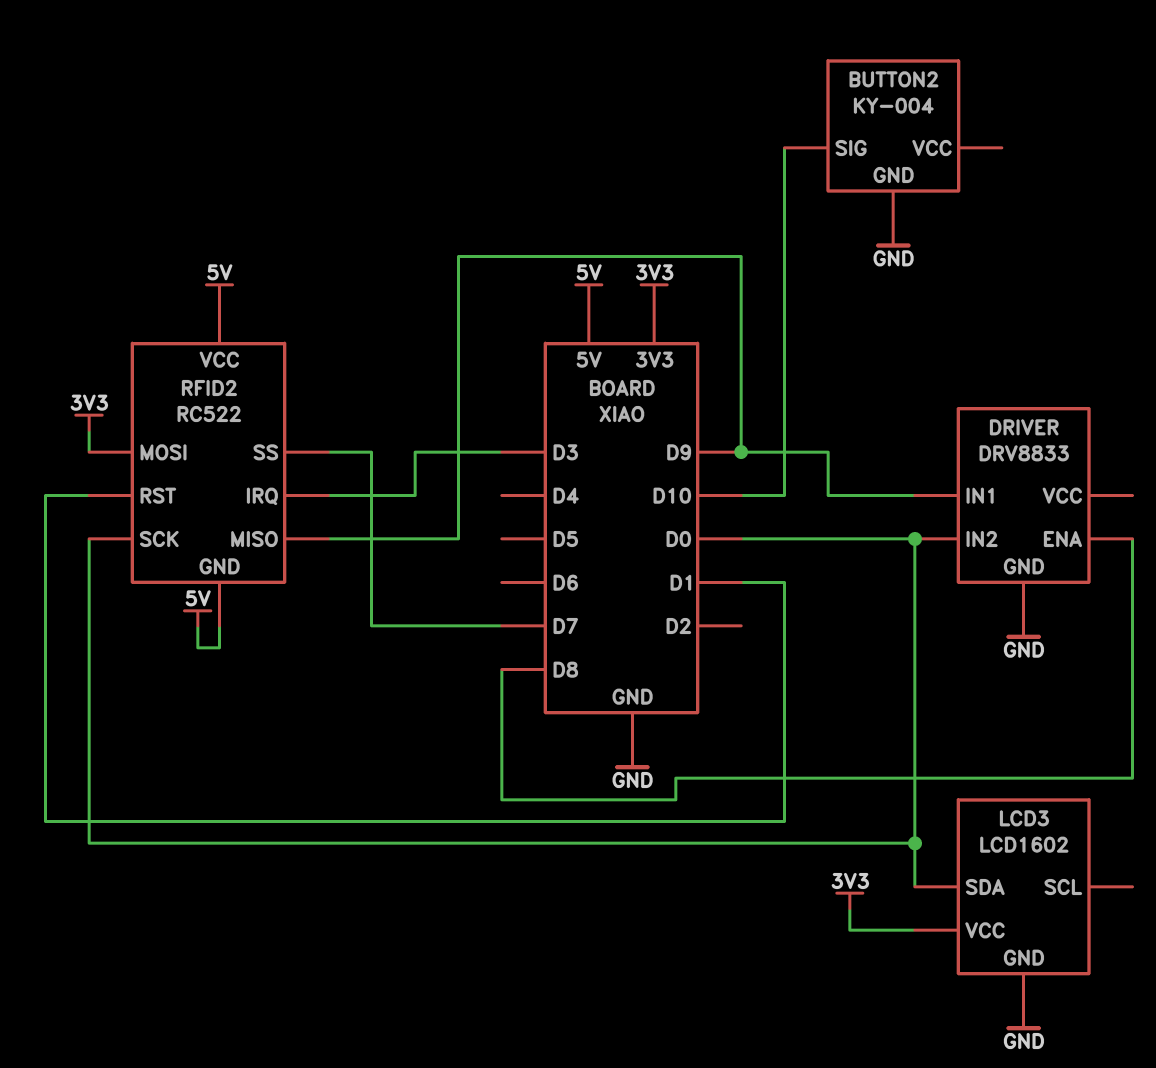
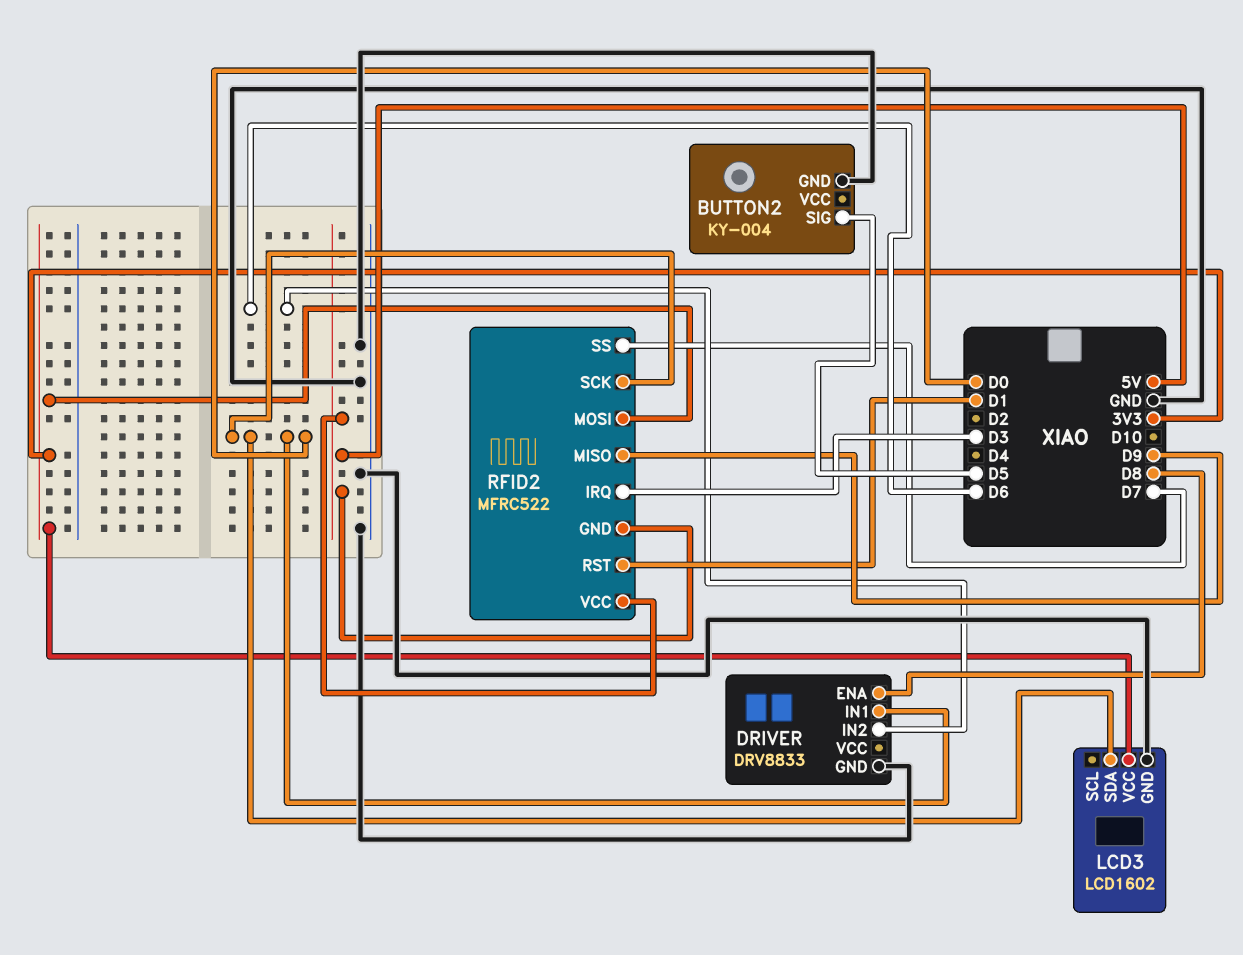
BUTTON2 pin SIG: D10 -> D5
DRIVER pin IN1: D9 -> D0
DRIVER pin IN2: D0 -> D6
RFID2: RC522 -> MFRC522

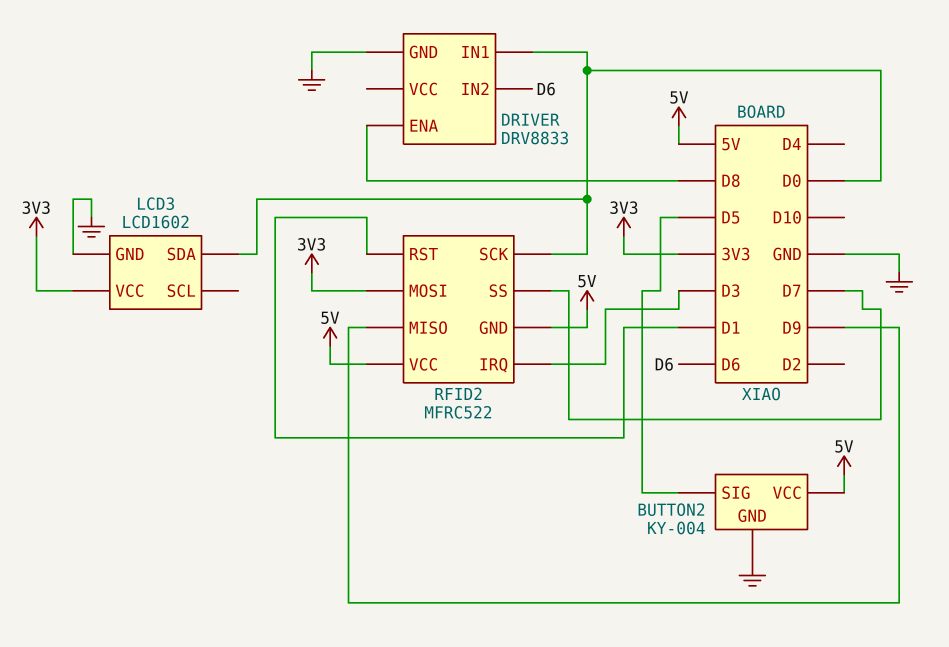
BUTTON2 pin VCC: none -> 5V

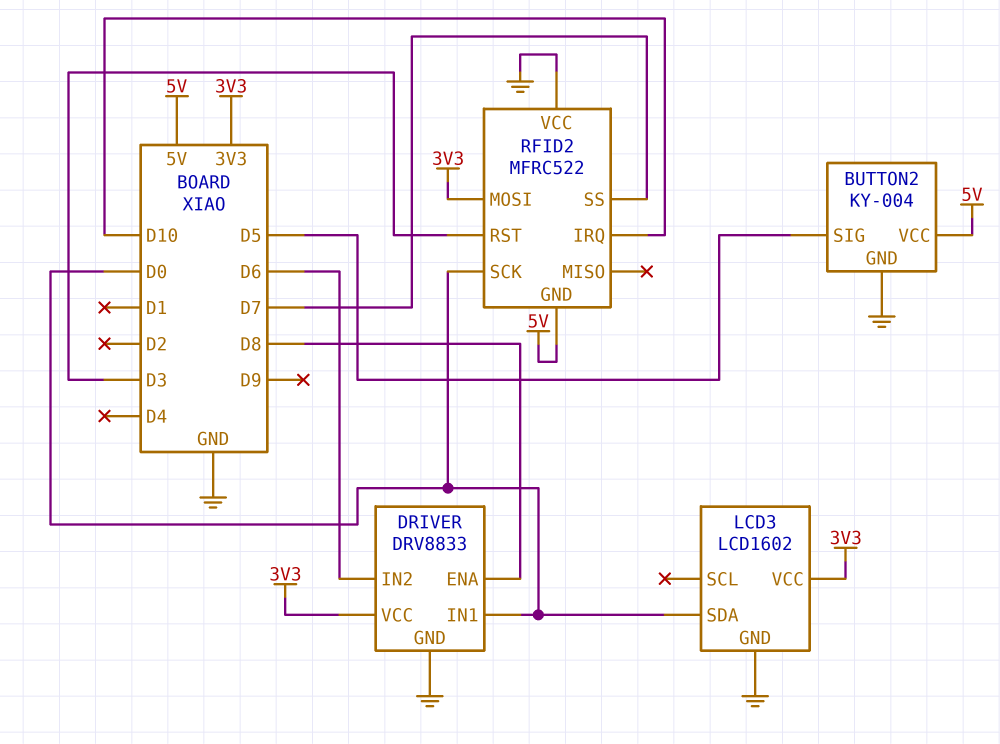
DRIVER pin VCC: none -> 3V3
RFID2 pin IRQ: D3 -> D10
RFID2 pin MISO: D9 -> none
RFID2 pin RST: D1 -> D3
RFID2 pin VCC: 5V -> GND

